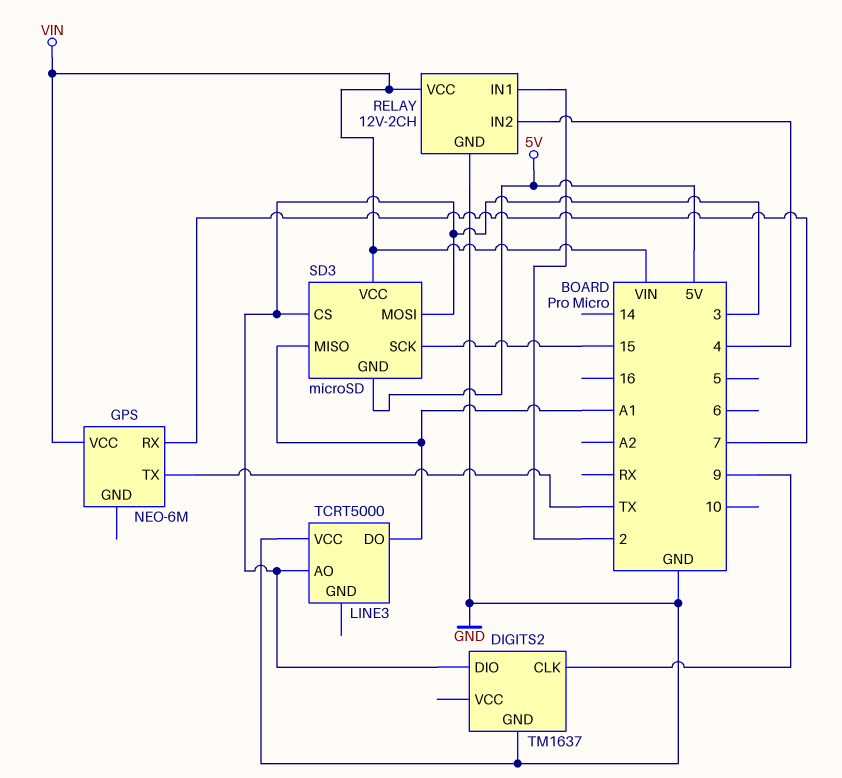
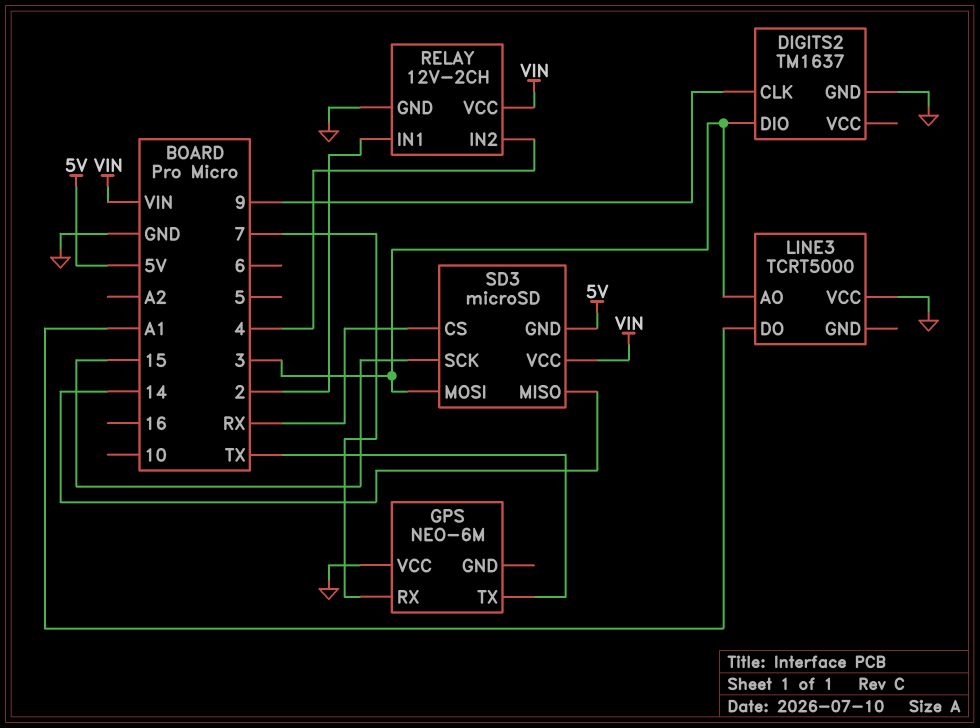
GPS pin VCC: VIN -> GND
SD3 pin CS: 3 -> RX
SD3 pin MISO: A1 -> 14

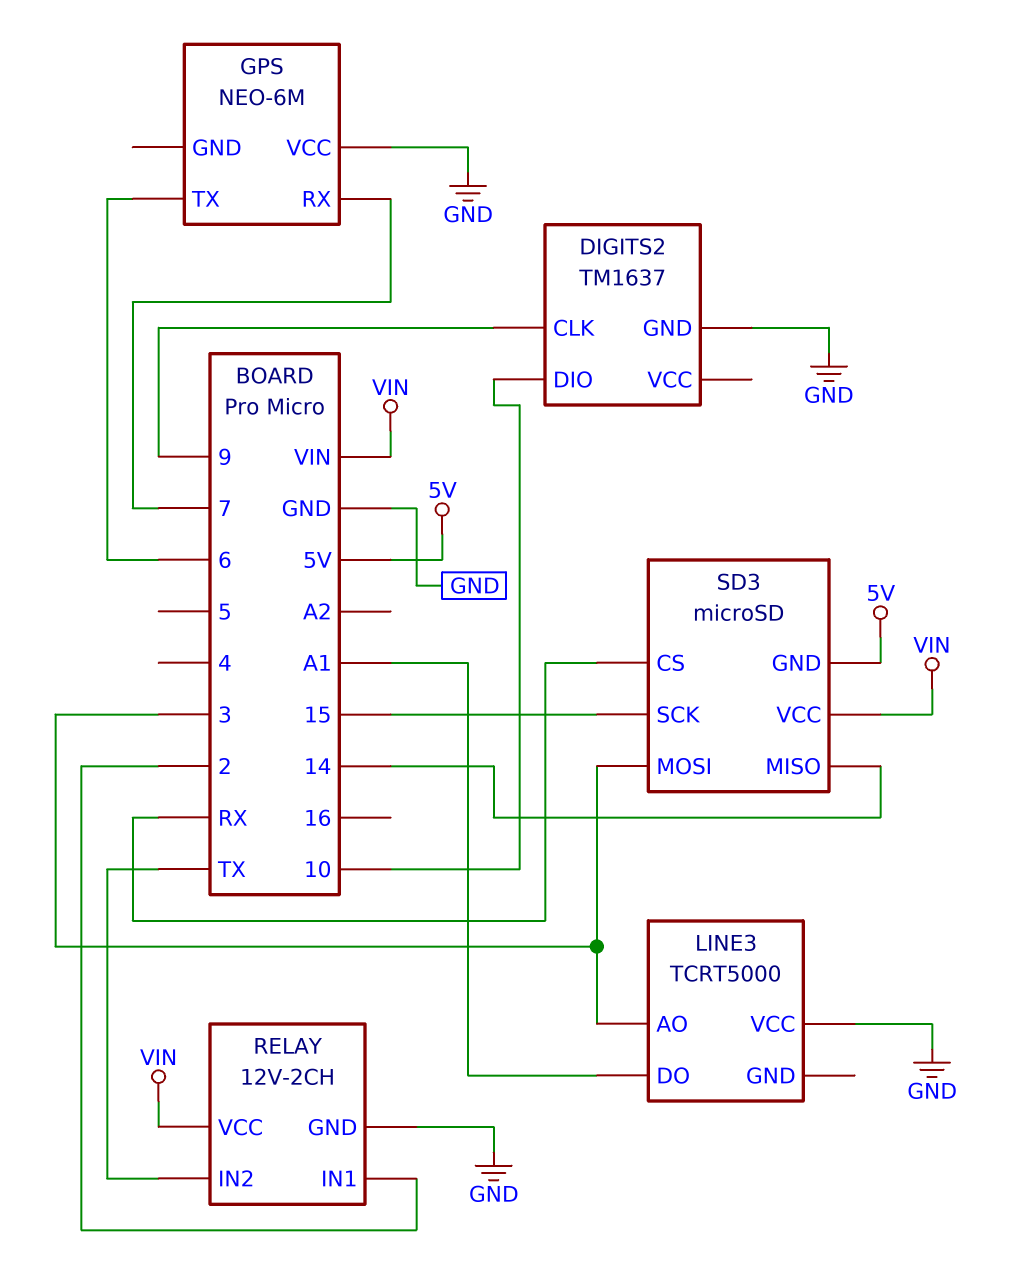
DIGITS2 pin DIO: 3 -> 10
GPS pin TX: TX -> 6
RELAY pin IN2: 4 -> TX

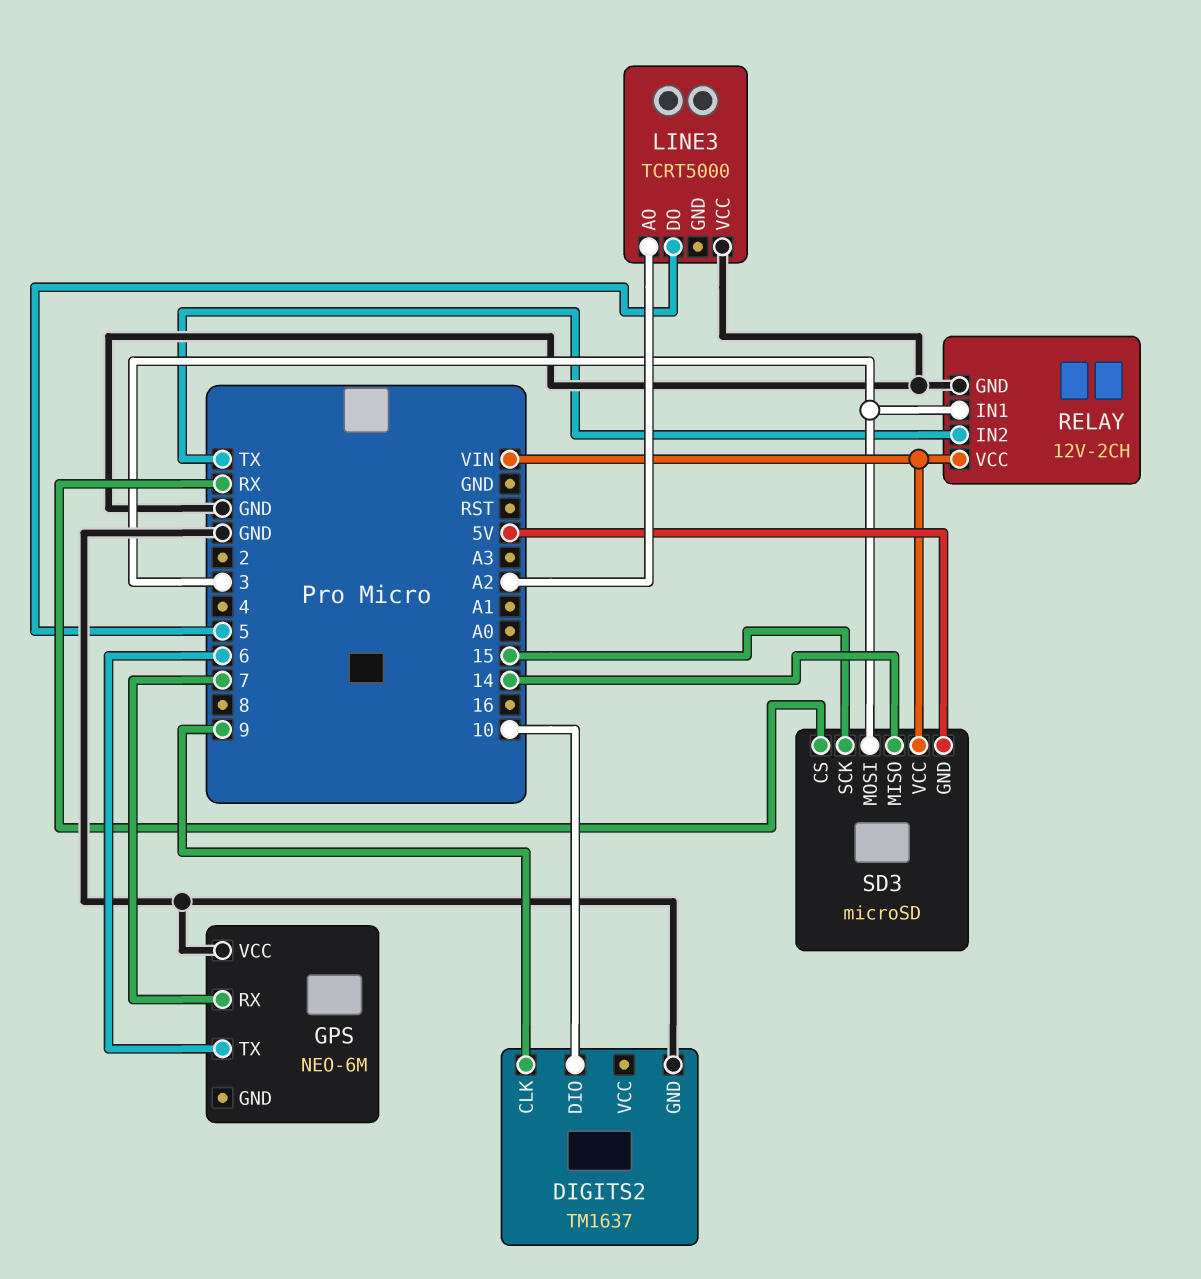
LINE3 pin AO: 3 -> A2
LINE3 pin DO: A1 -> 5
RELAY pin IN1: 2 -> 3

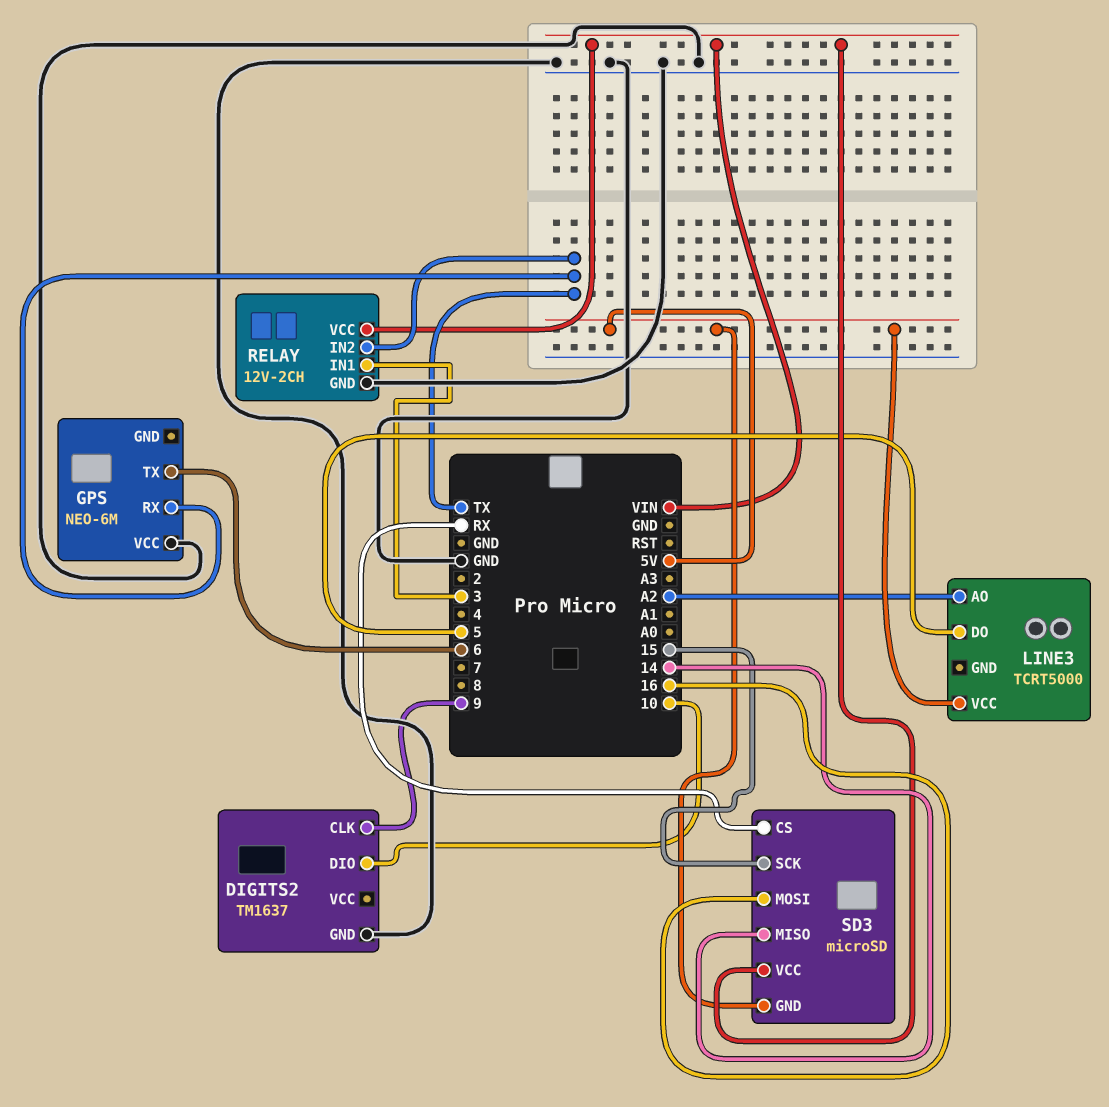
GPS pin RX: 7 -> TX
LINE3 pin VCC: GND -> 5V
SD3 pin MOSI: 3 -> 16

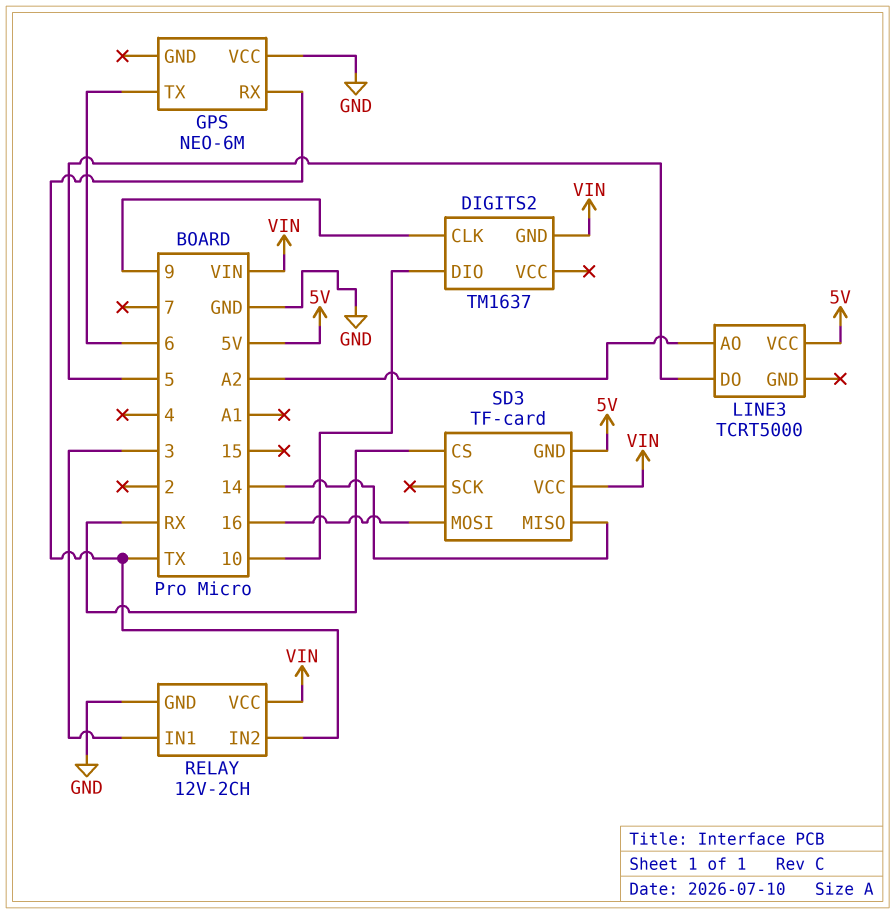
DIGITS2 pin GND: GND -> VIN
SD3: microSD -> TF-card
SD3 pin SCK: 15 -> none

